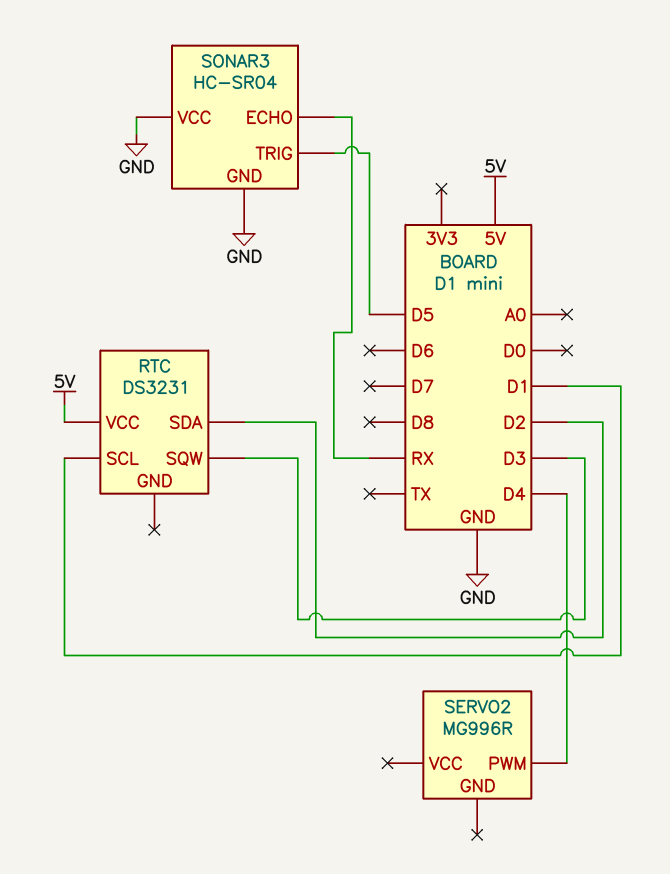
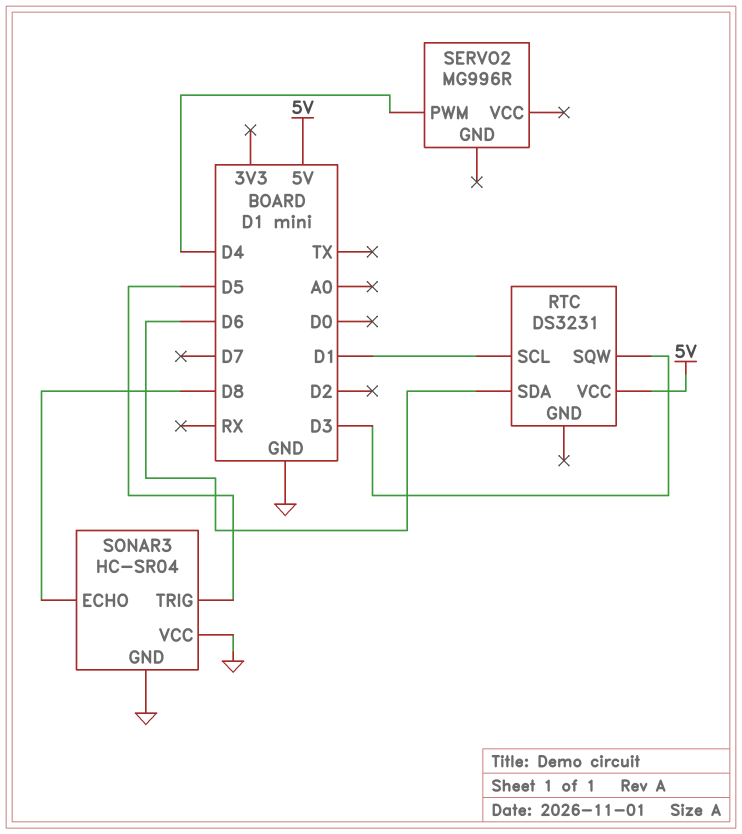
RTC pin SDA: D2 -> D6
SONAR3 pin ECHO: RX -> D8

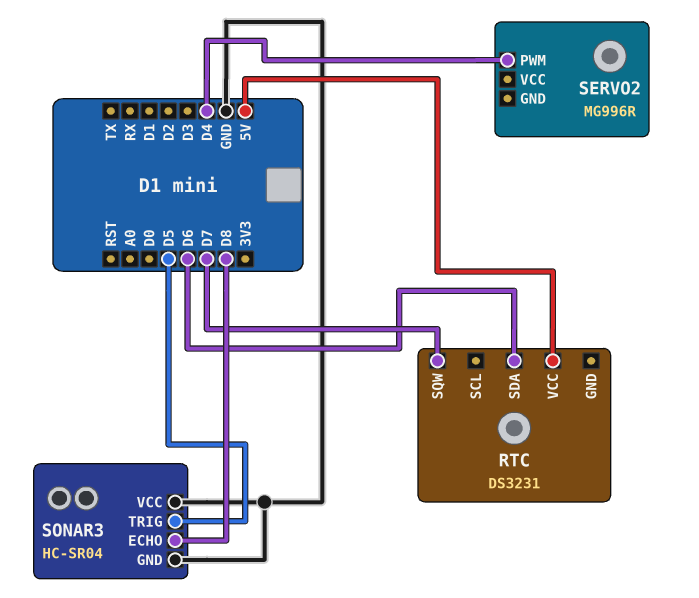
RTC pin SCL: D1 -> none
RTC pin SQW: D3 -> D7

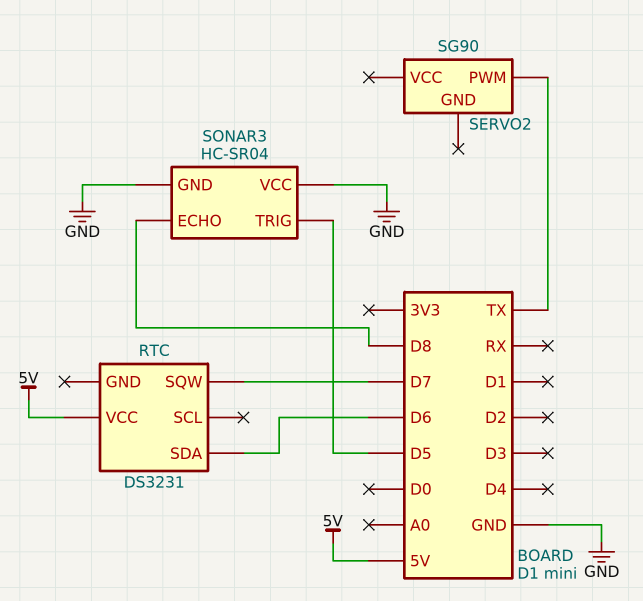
SERVO2: MG996R -> SG90
SERVO2 pin PWM: D4 -> TX

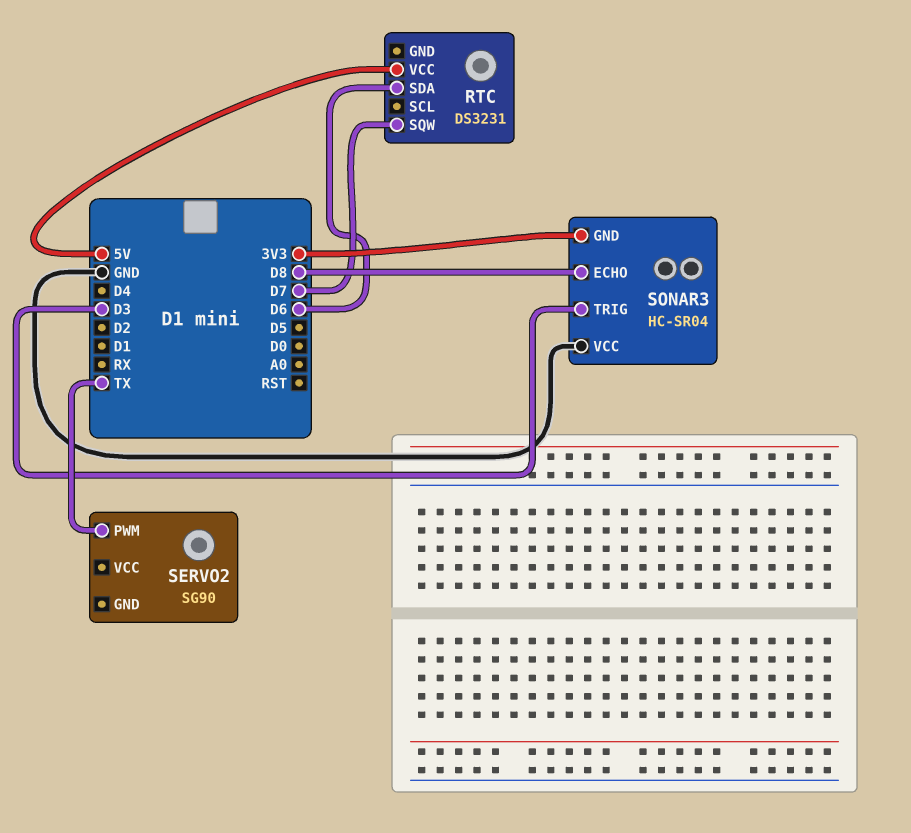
SONAR3 pin GND: GND -> 3V3
SONAR3 pin TRIG: D5 -> D3

